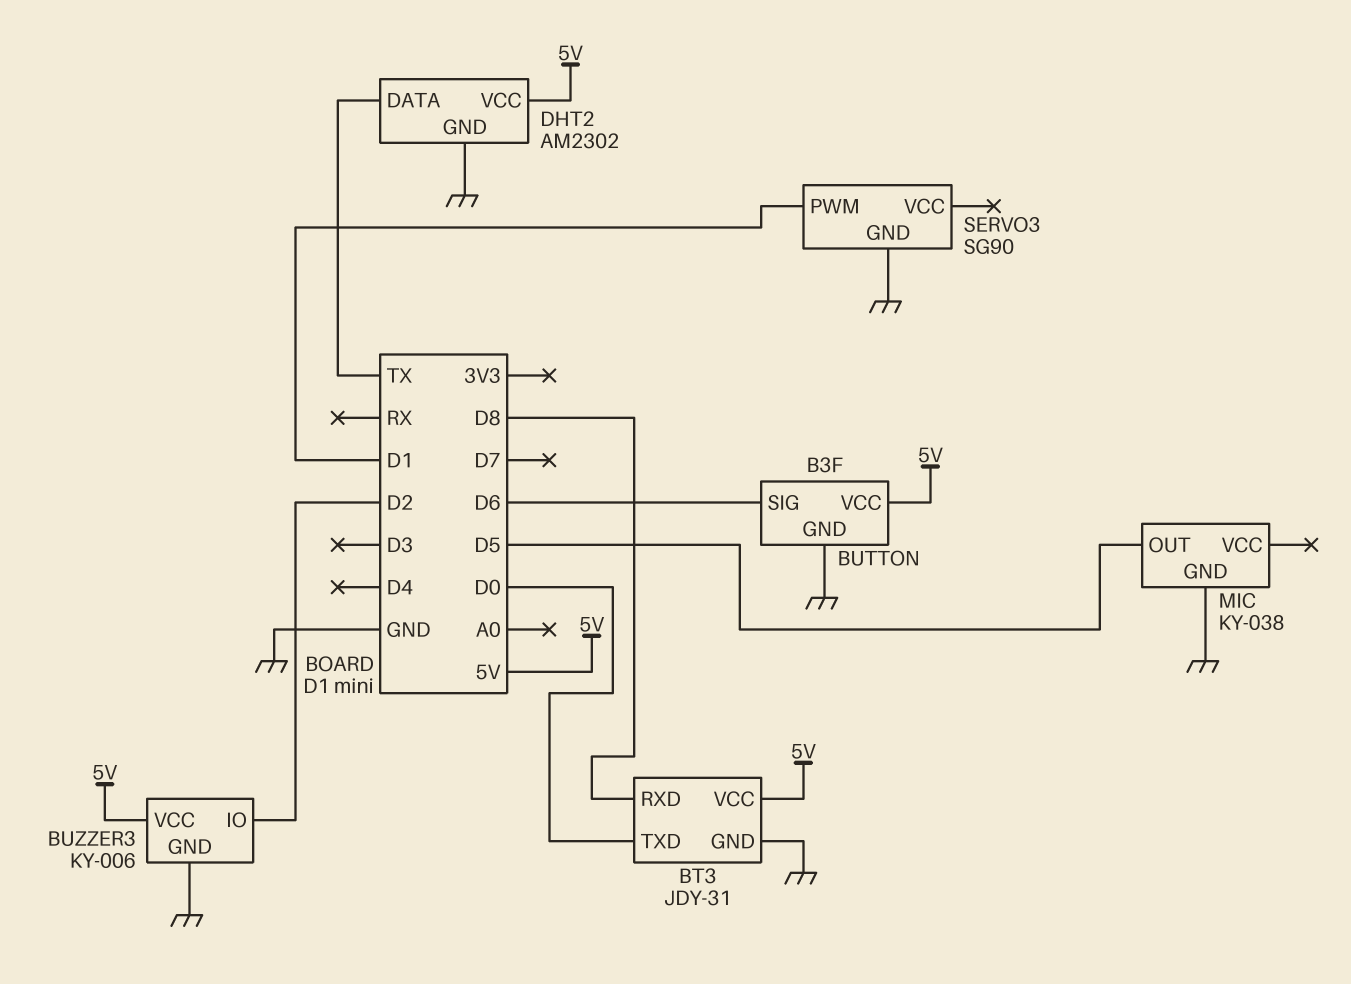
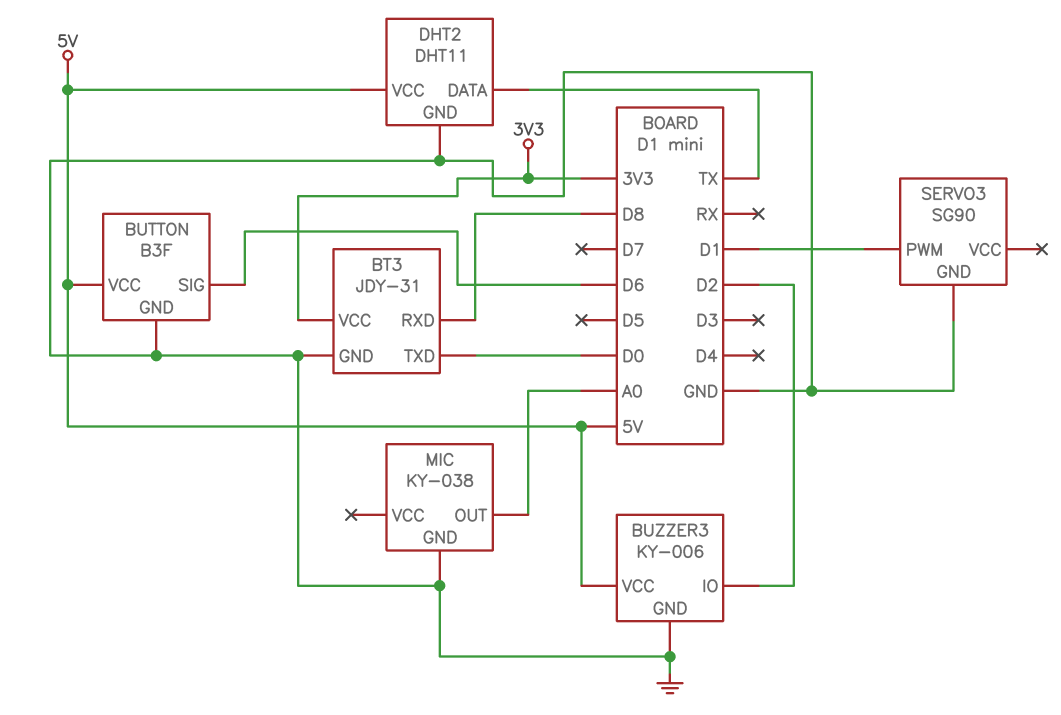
BT3 pin VCC: 5V -> 3V3
DHT2: AM2302 -> DHT11
MIC pin OUT: D5 -> A0

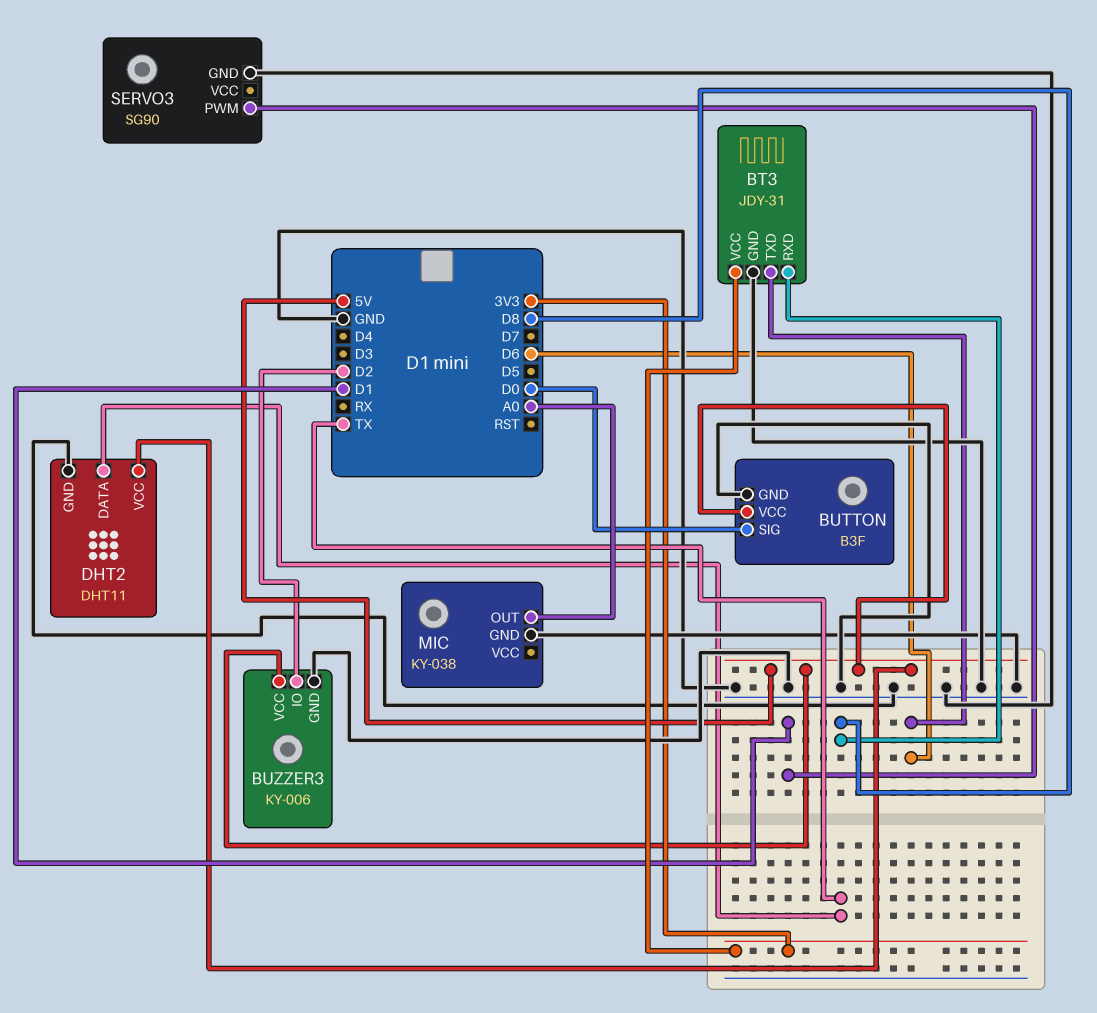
BT3 pin TXD: D0 -> D6
BUTTON pin SIG: D6 -> D0

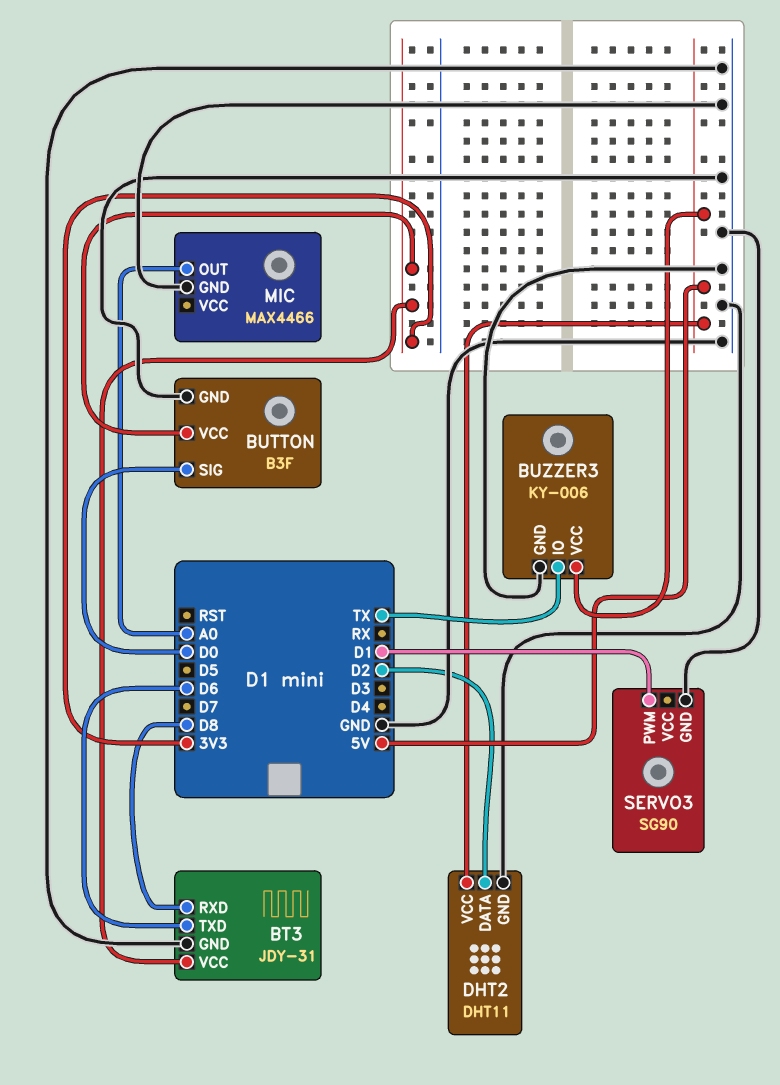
BUTTON pin VCC: 5V -> 3V3
BUZZER3 pin IO: D2 -> TX
DHT2 pin DATA: TX -> D2
MIC: KY-038 -> MAX4466

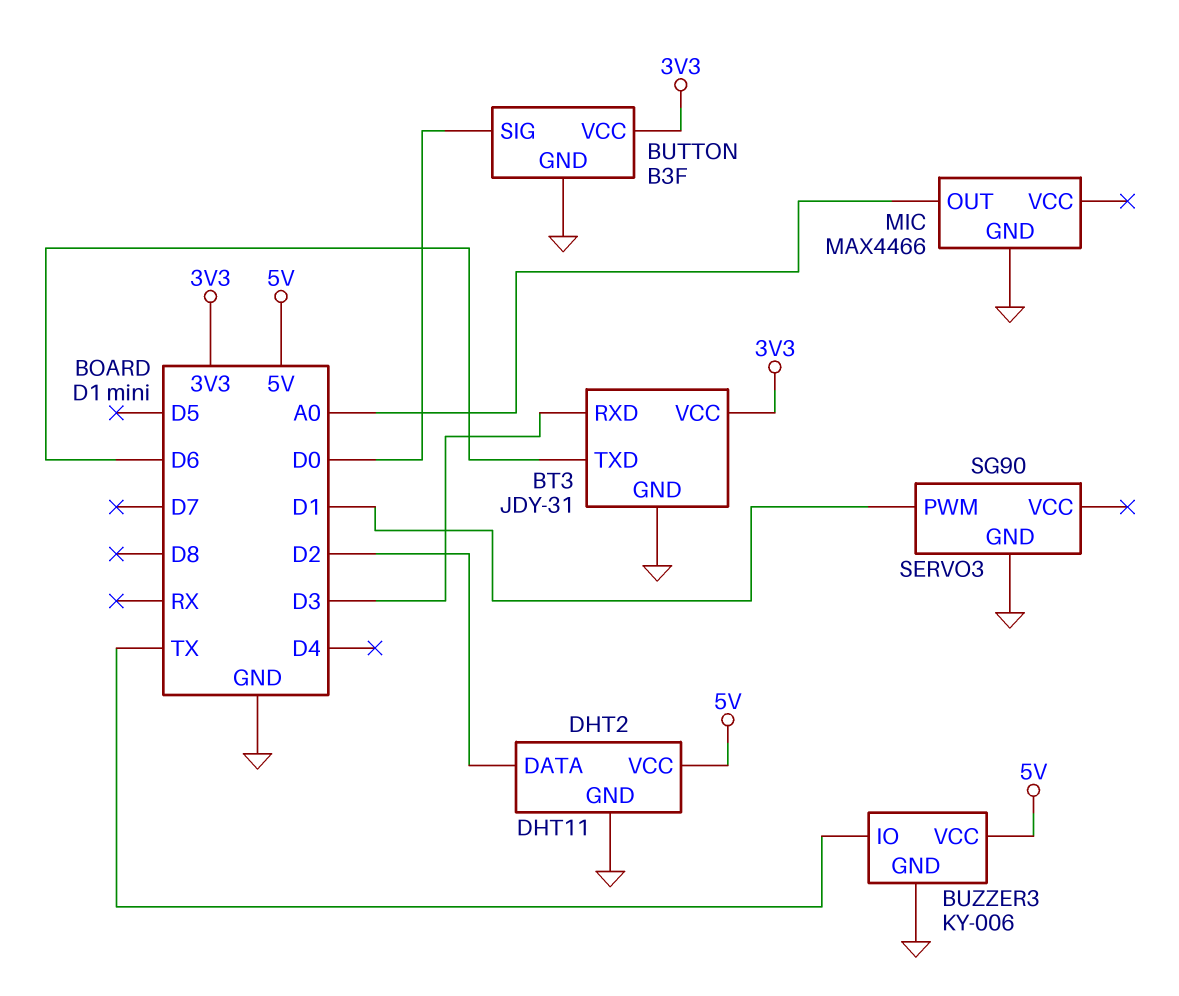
BT3 pin RXD: D8 -> D3

